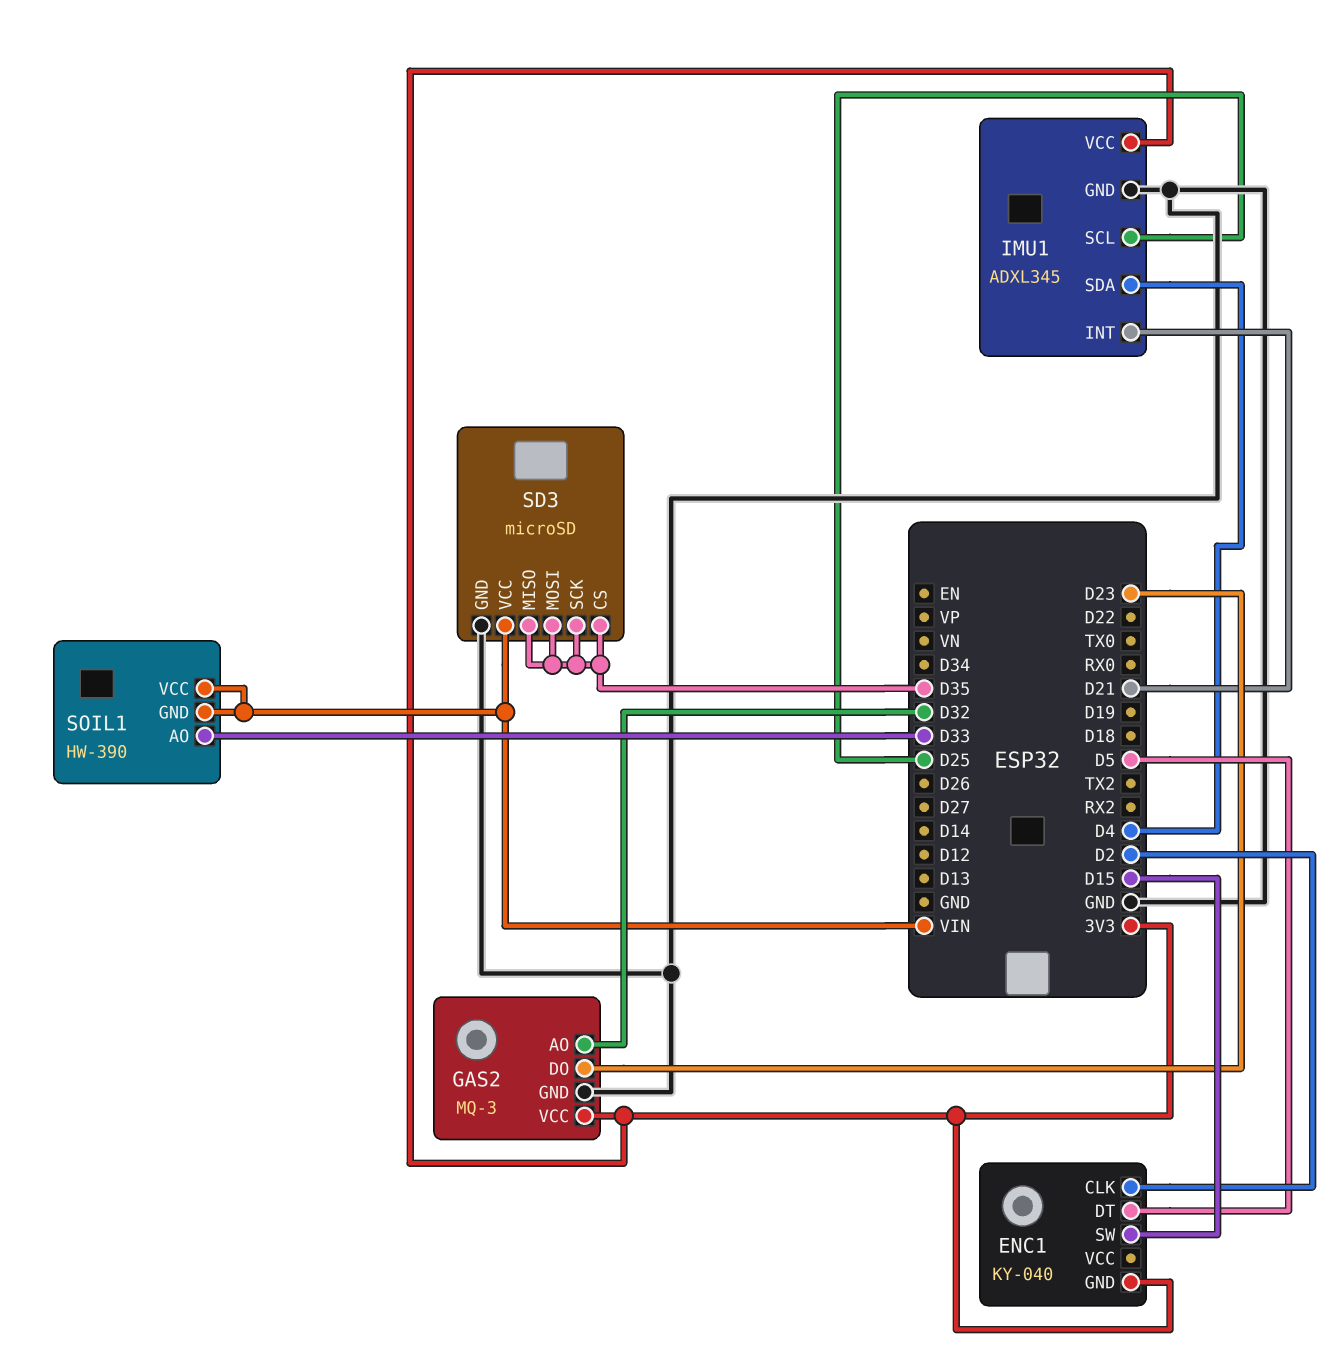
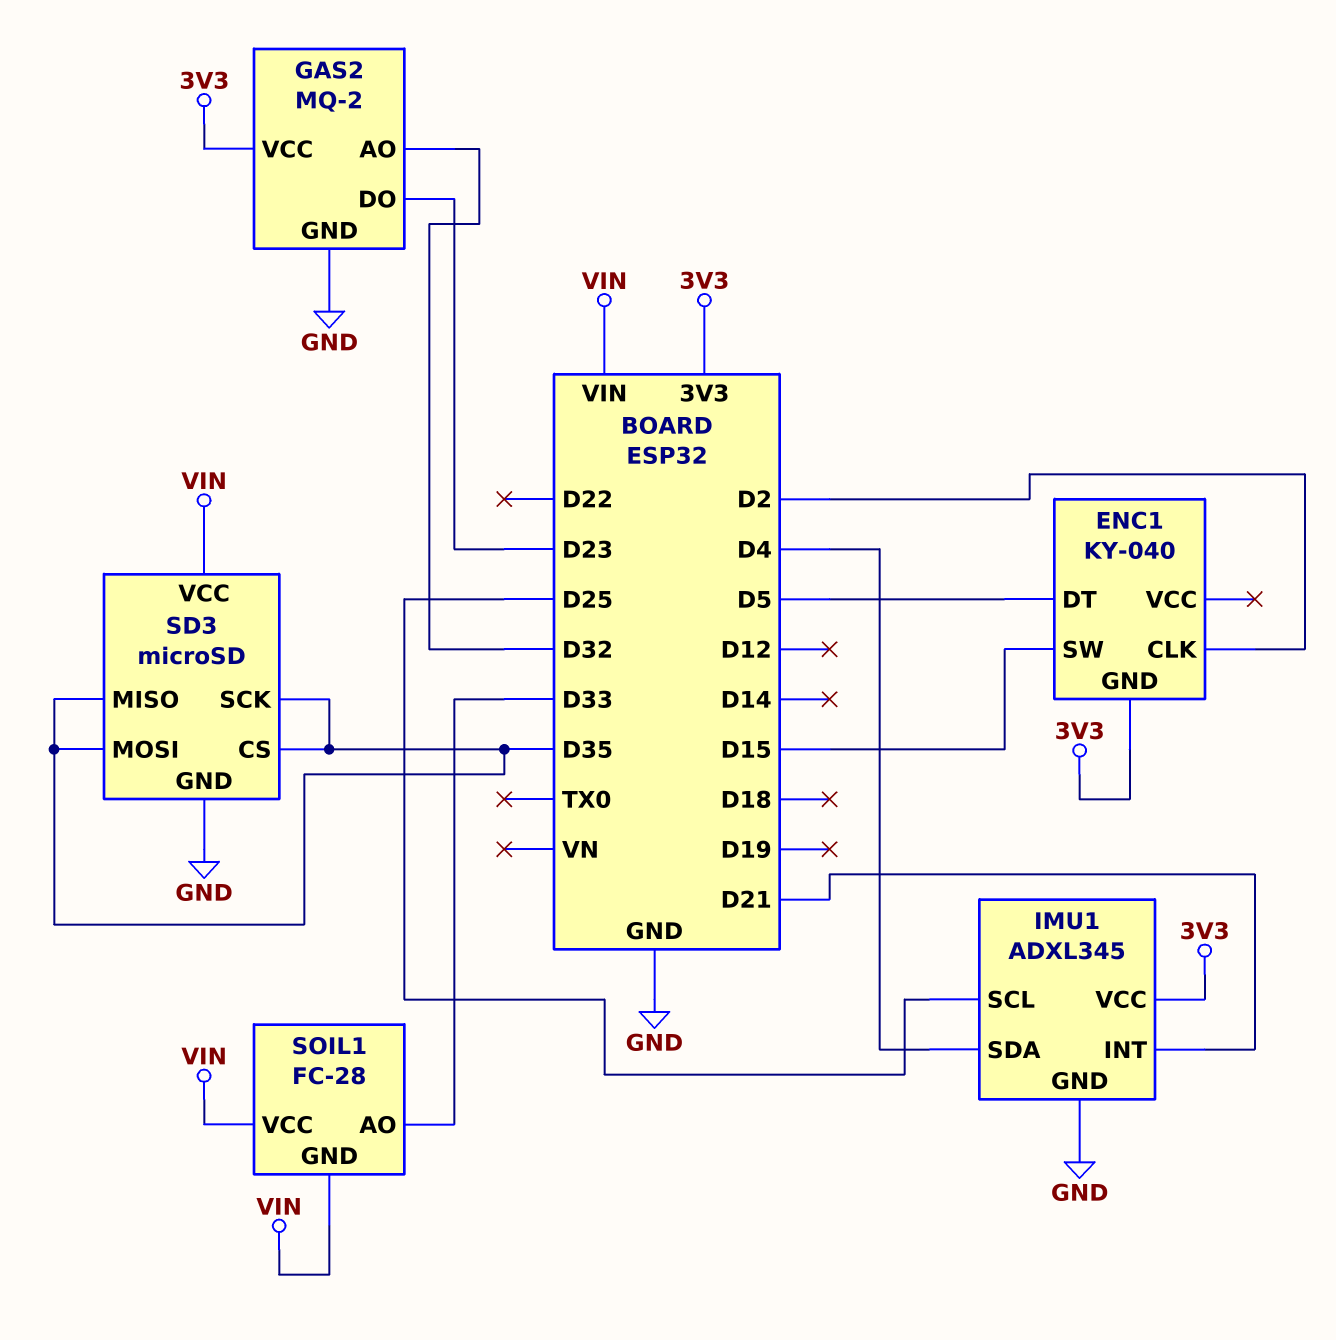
GAS2: MQ-3 -> MQ-2
SOIL1: HW-390 -> FC-28

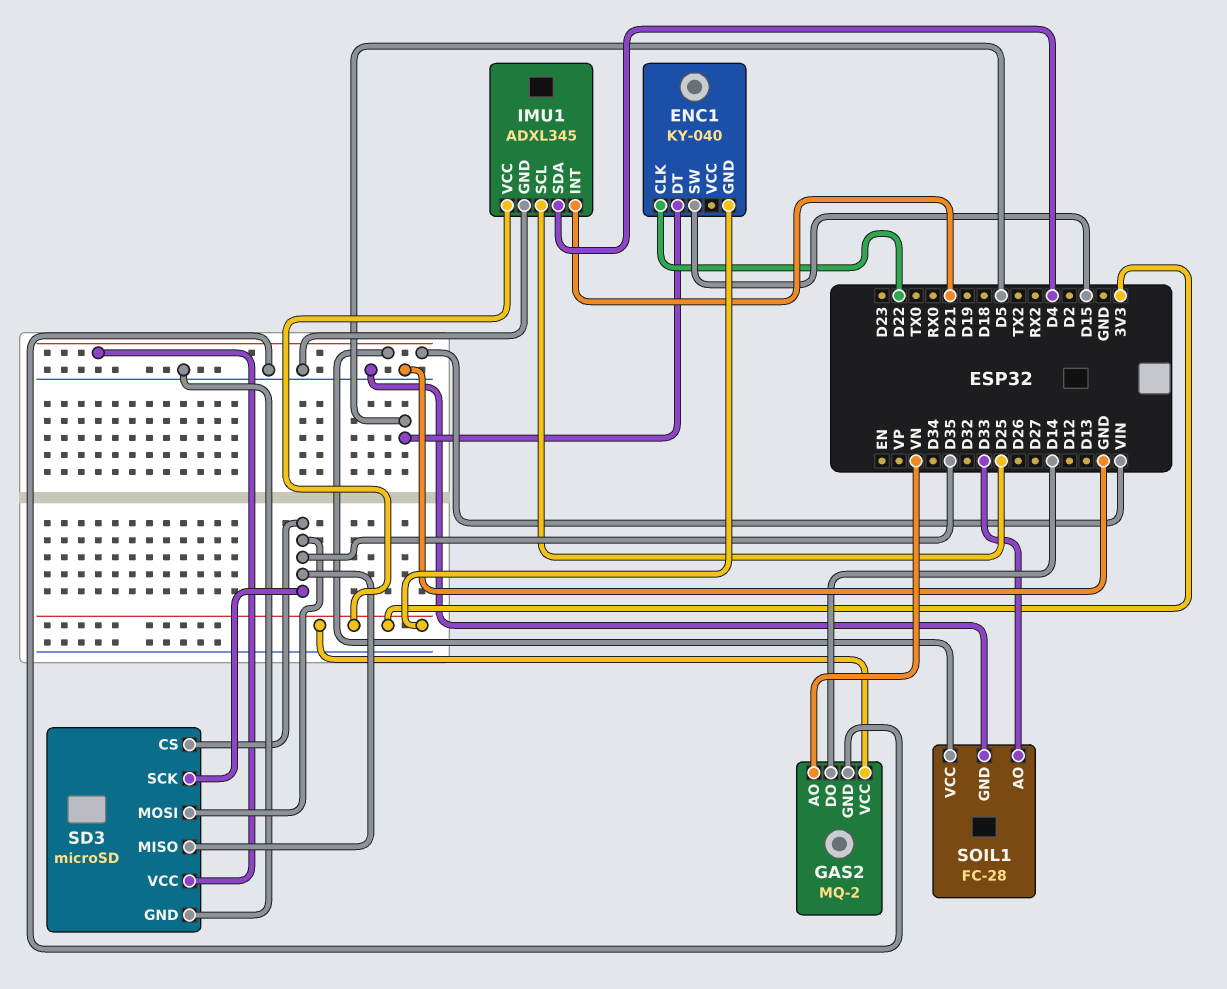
ENC1 pin CLK: D2 -> D22
GAS2 pin AO: D32 -> VN
GAS2 pin DO: D23 -> D14
SOIL1 pin GND: VIN -> GND

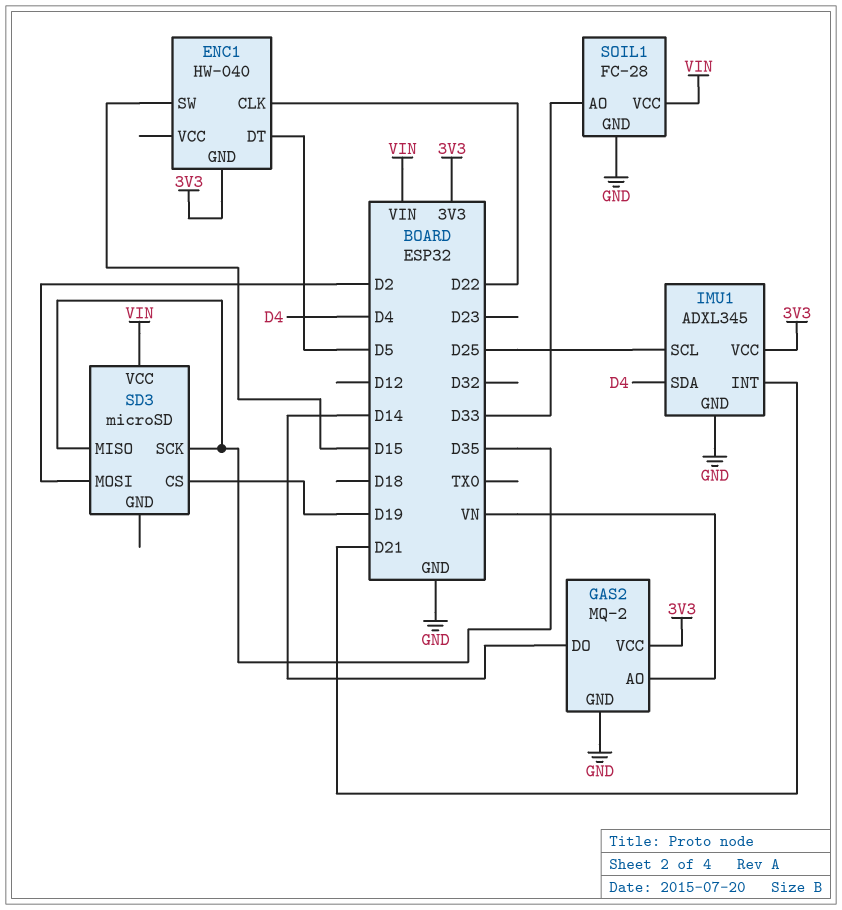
ENC1: KY-040 -> HW-040
SD3 pin CS: D35 -> D19
SD3 pin GND: GND -> none
SD3 pin MOSI: D35 -> D2

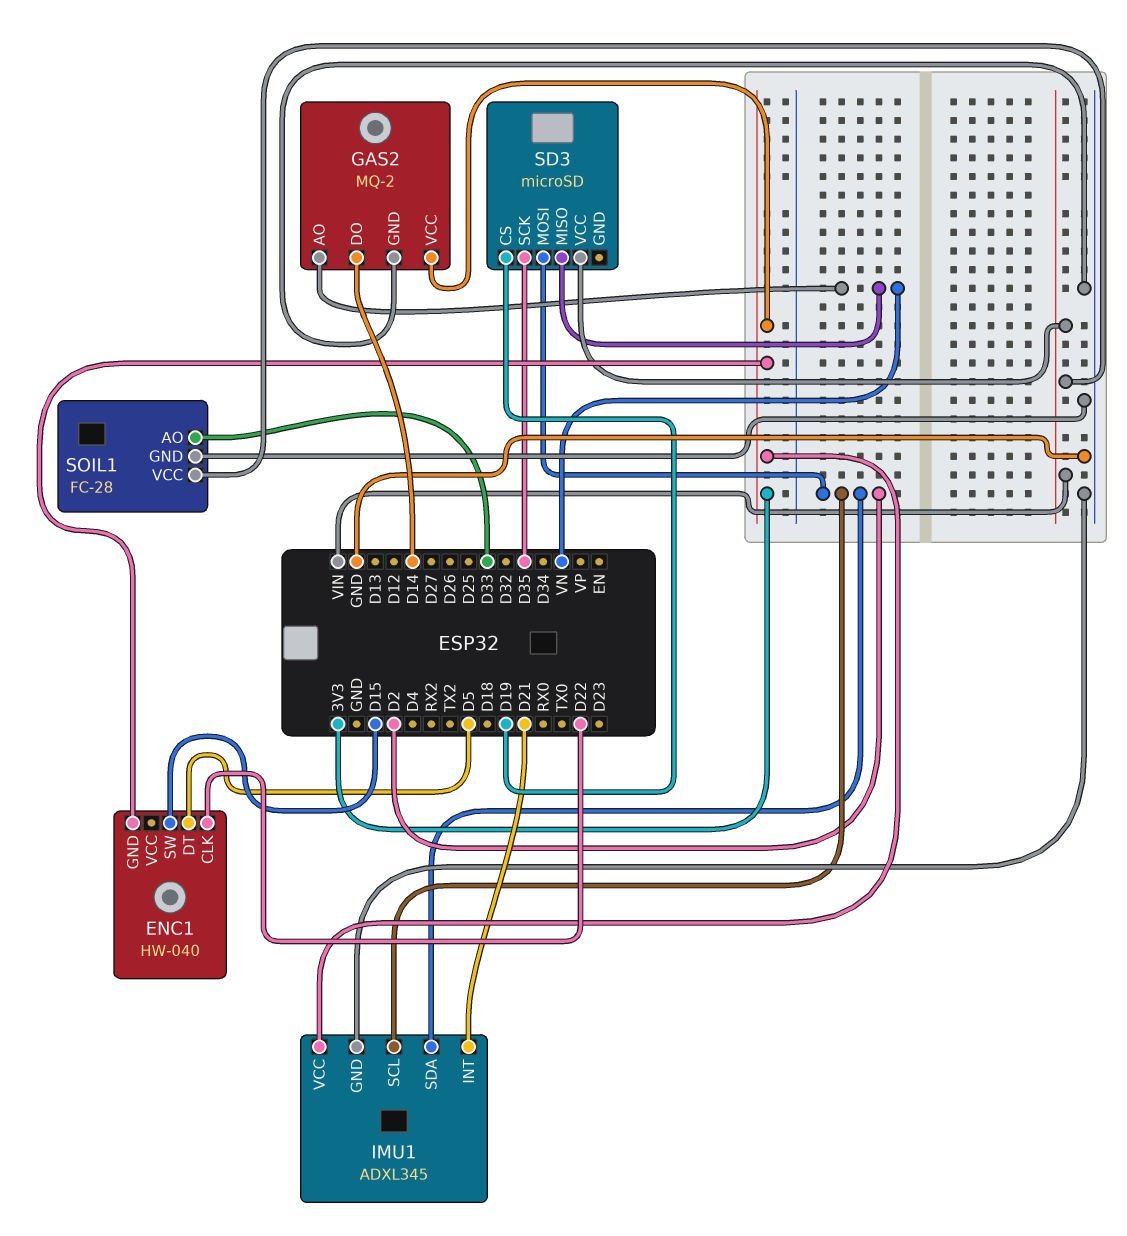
IMU1 pin SCL: D25 -> D2
IMU1 pin SDA: D4 -> D2
SD3 pin MISO: D35 -> VN

